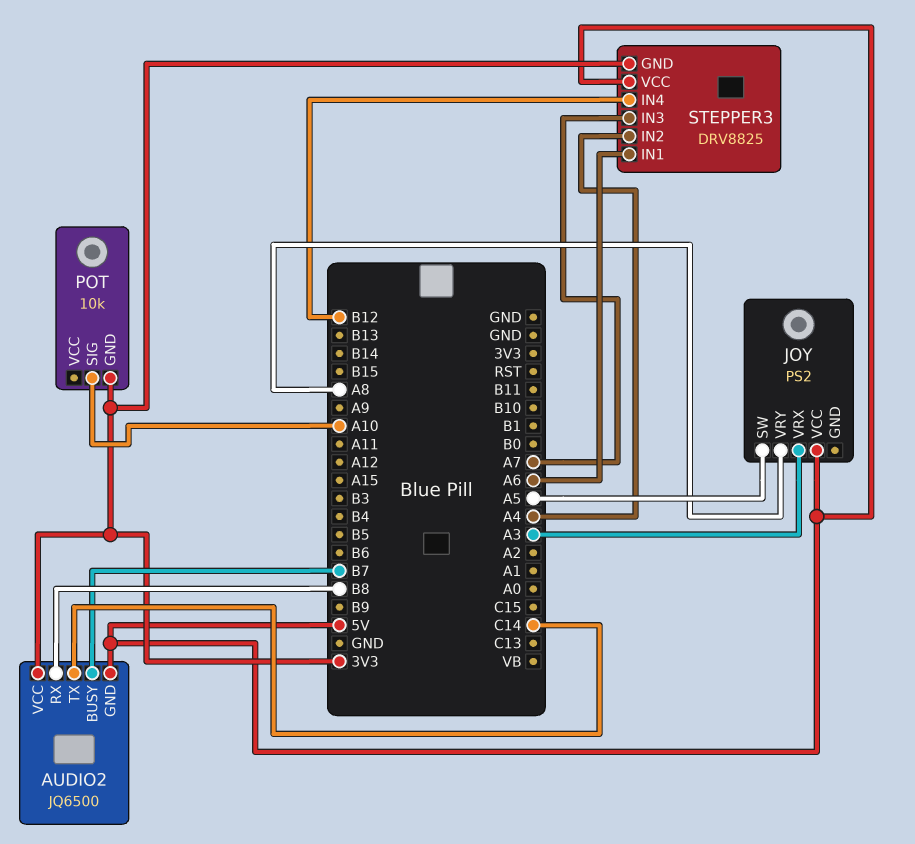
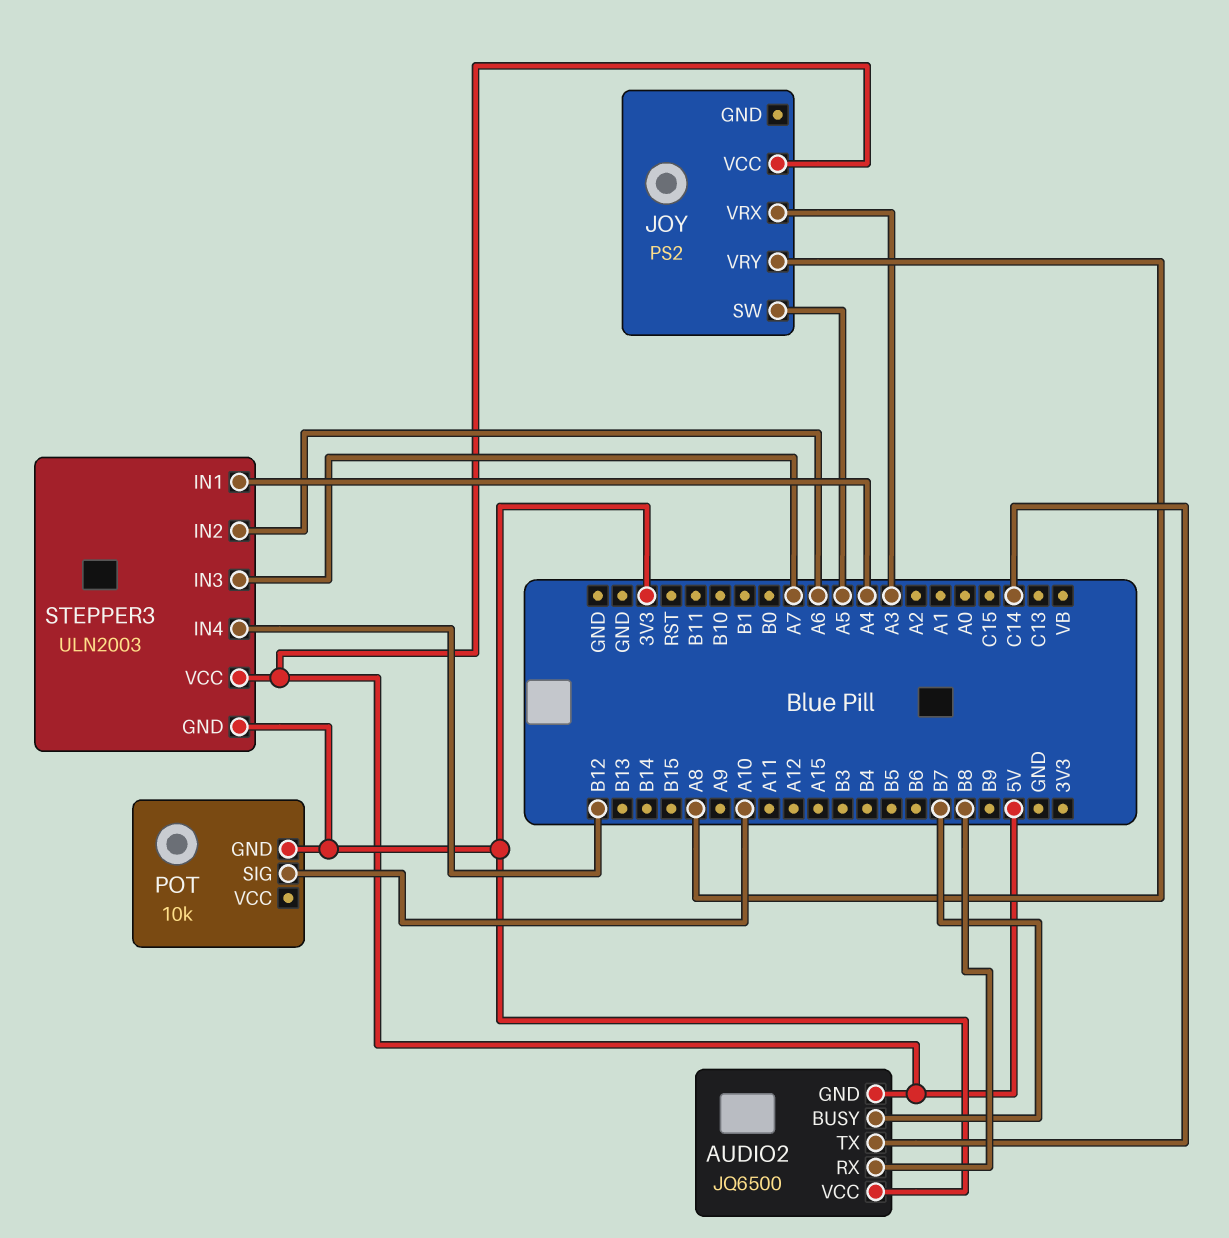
STEPPER3: DRV8825 -> ULN2003
STEPPER3 pin IN1: A6 -> A4
STEPPER3 pin IN2: A4 -> A6

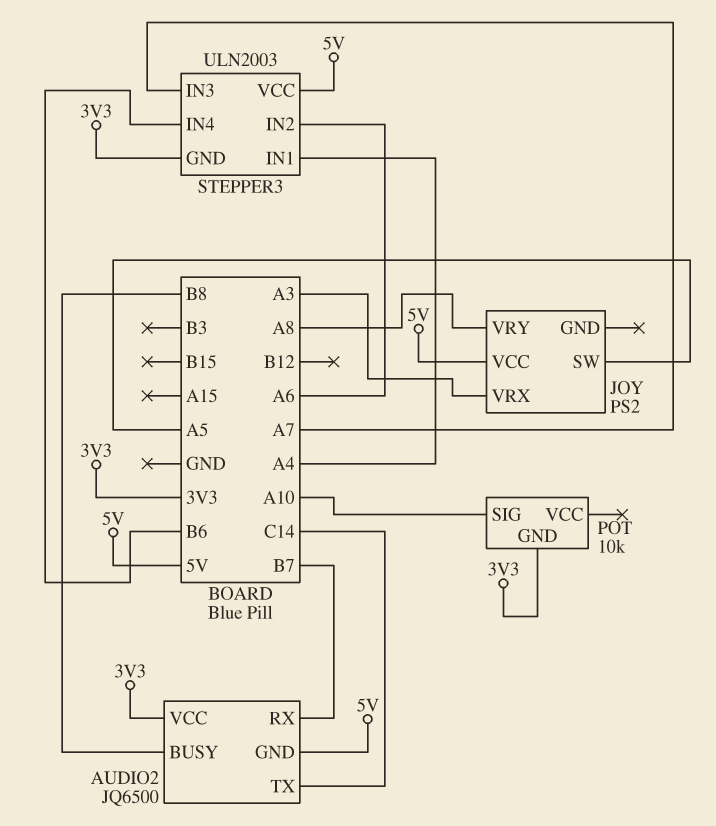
AUDIO2 pin BUSY: B7 -> B8
AUDIO2 pin RX: B8 -> B7
STEPPER3 pin IN4: B12 -> B6

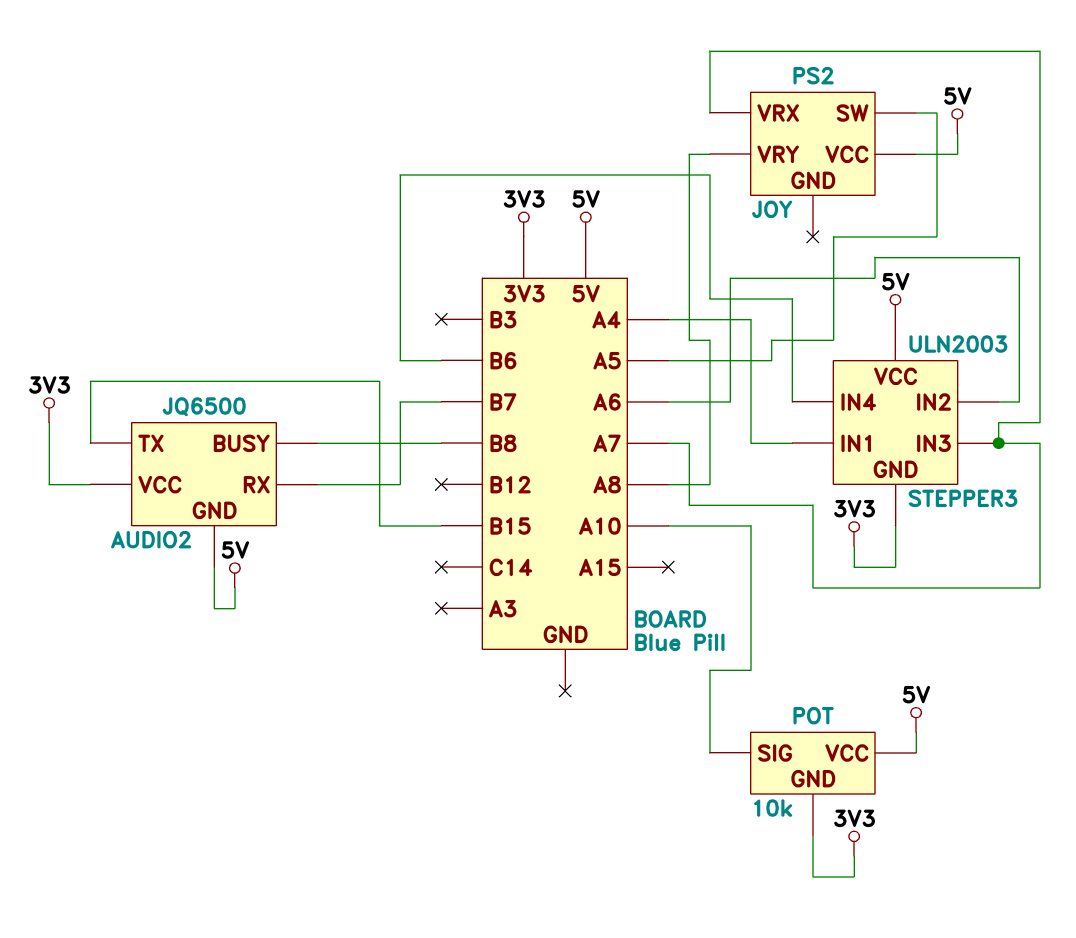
AUDIO2 pin TX: C14 -> B15
JOY pin VRX: A3 -> A7
POT pin VCC: none -> 5V

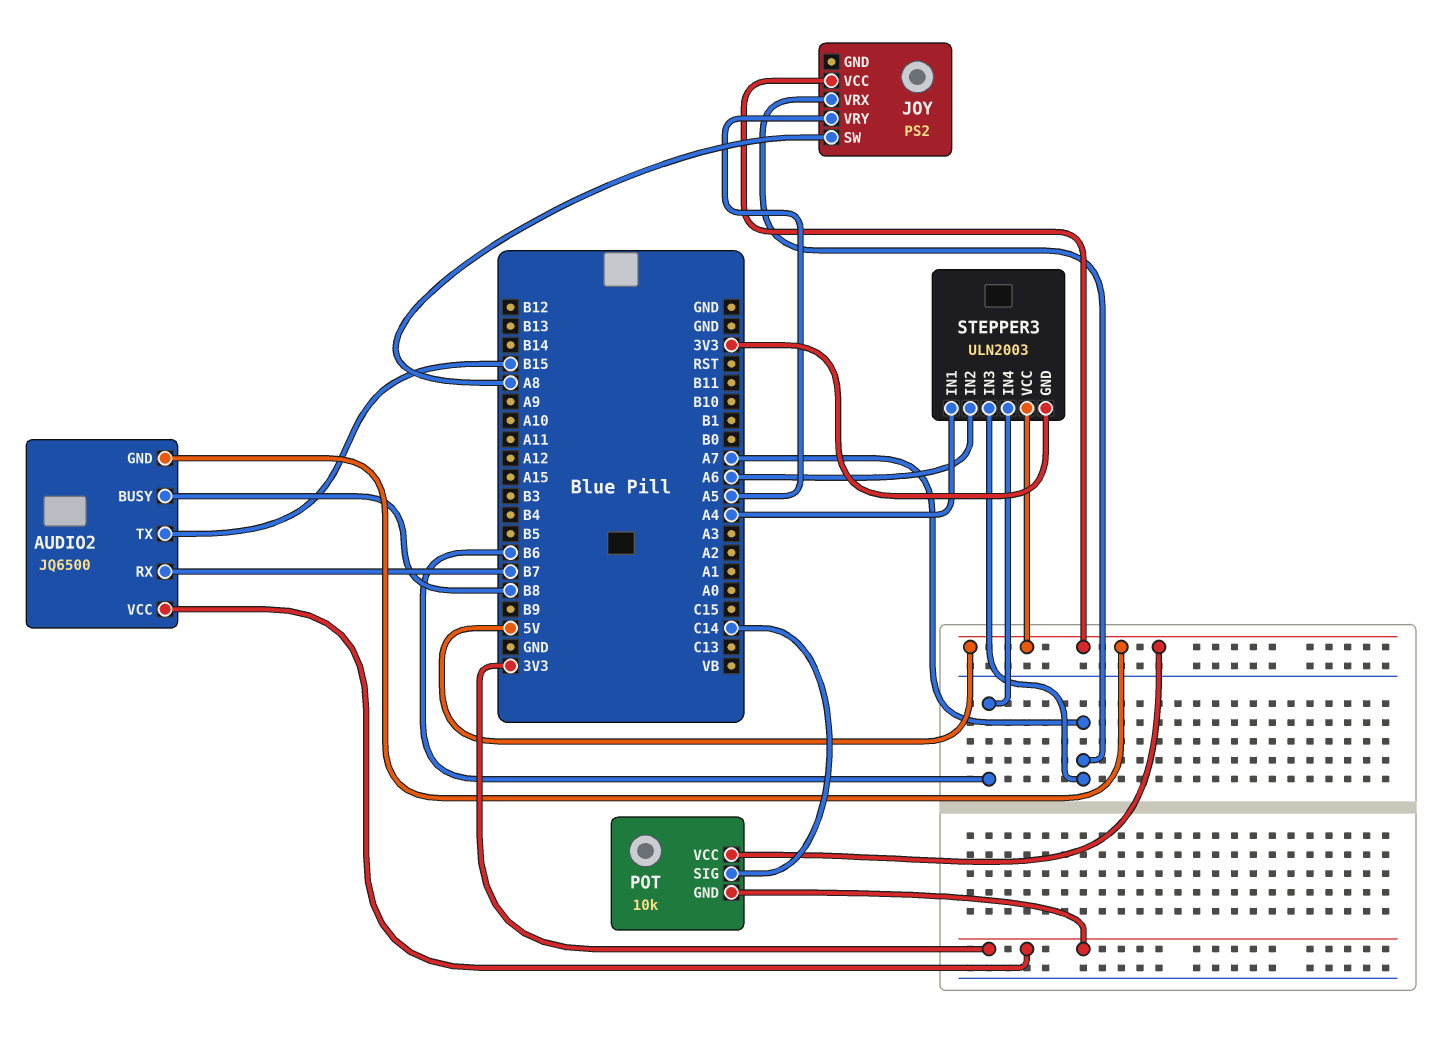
JOY pin SW: A5 -> A8
JOY pin VRY: A8 -> A5
POT pin SIG: A10 -> C14

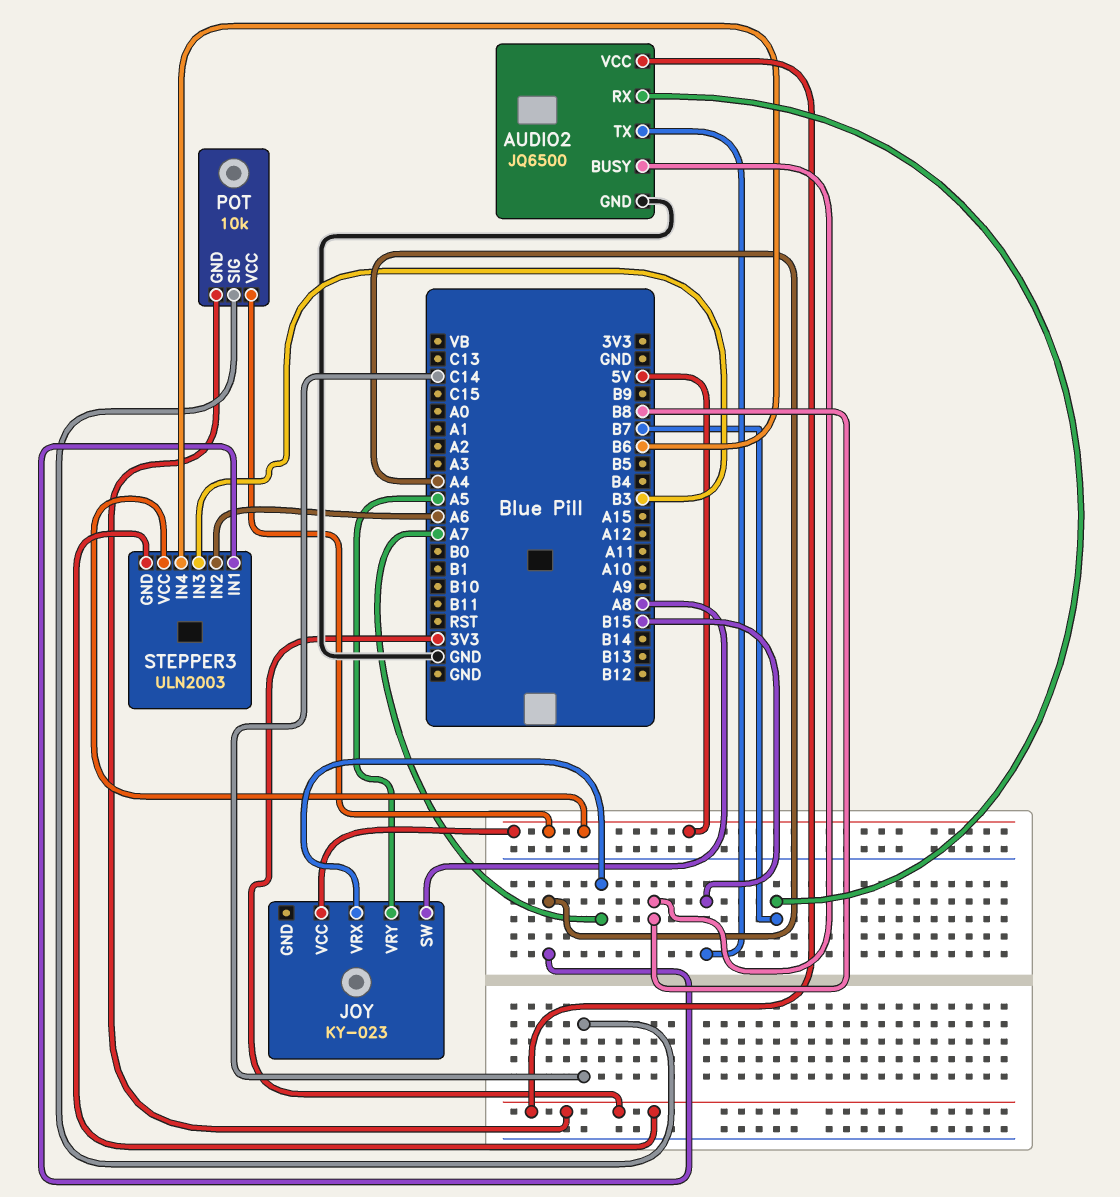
AUDIO2 pin GND: 5V -> GND
JOY: PS2 -> KY-023
STEPPER3 pin IN3: A7 -> B3

